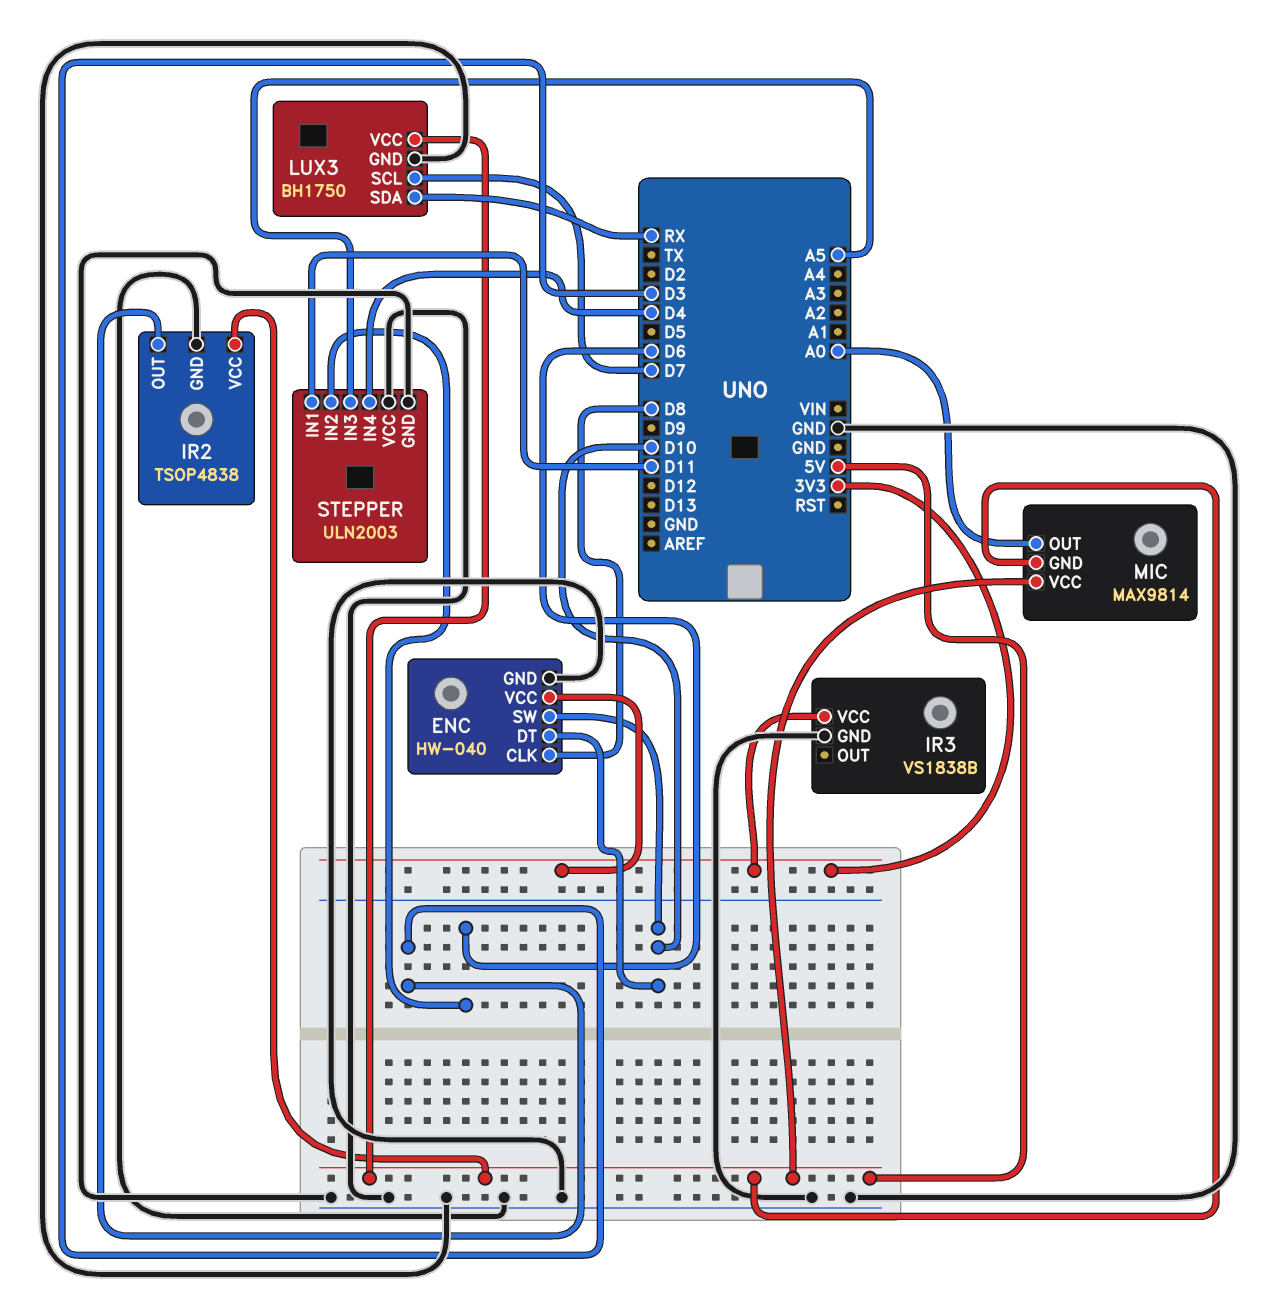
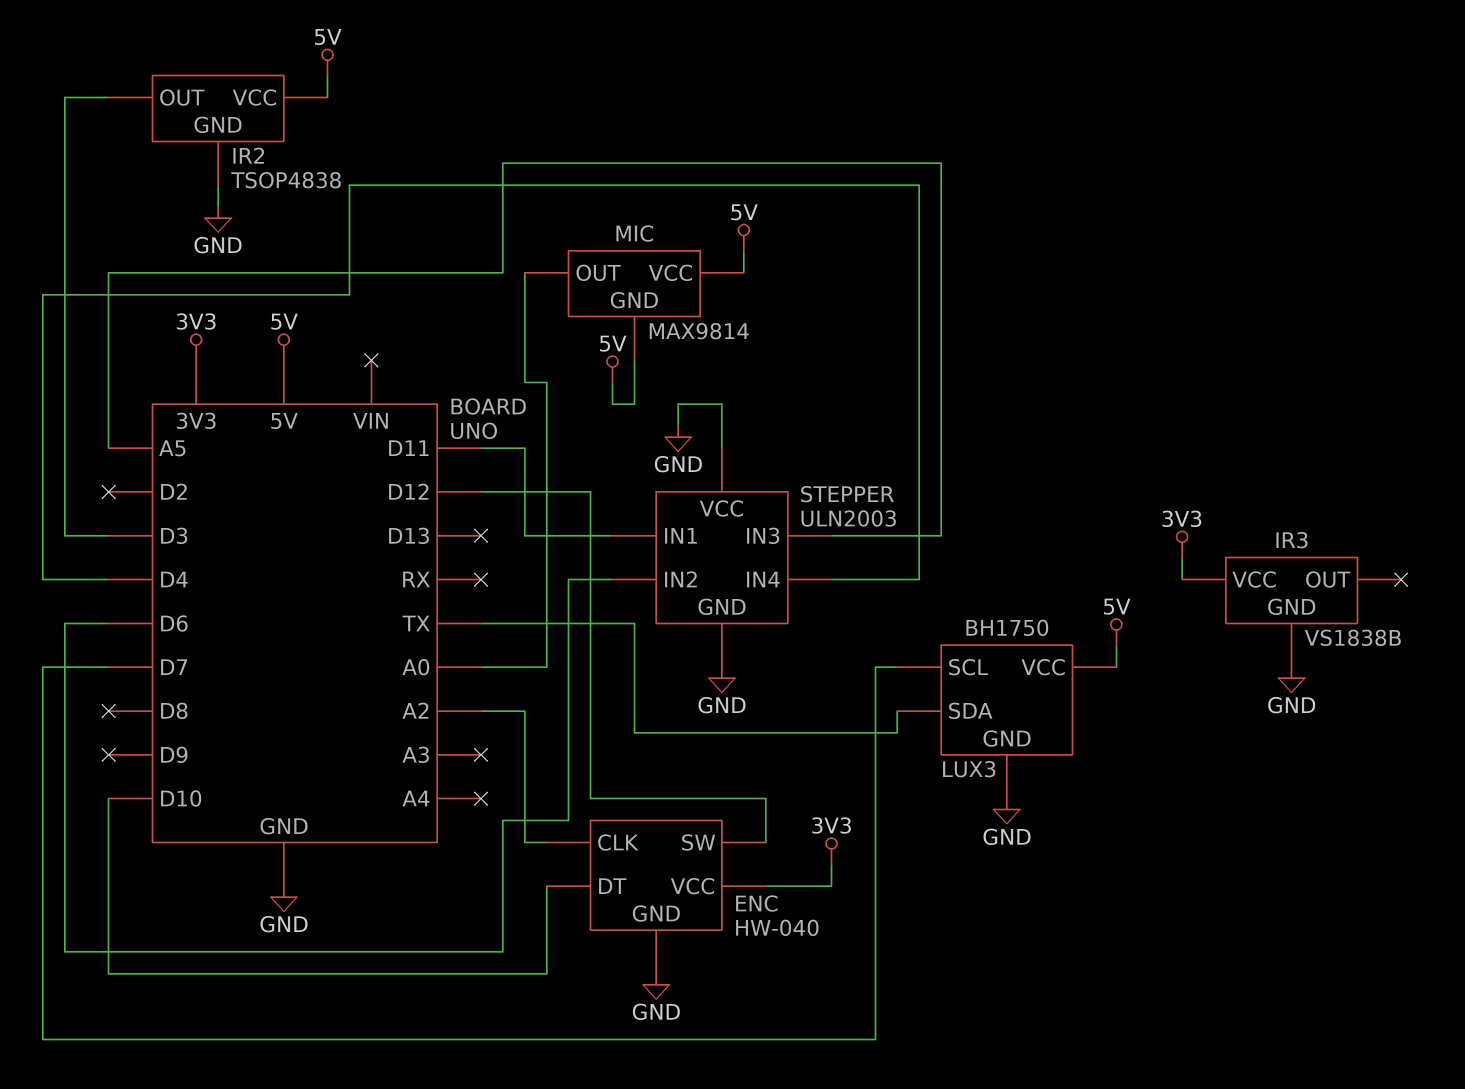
ENC pin CLK: D8 -> A2
ENC pin SW: D10 -> D12
LUX3 pin SDA: RX -> TX

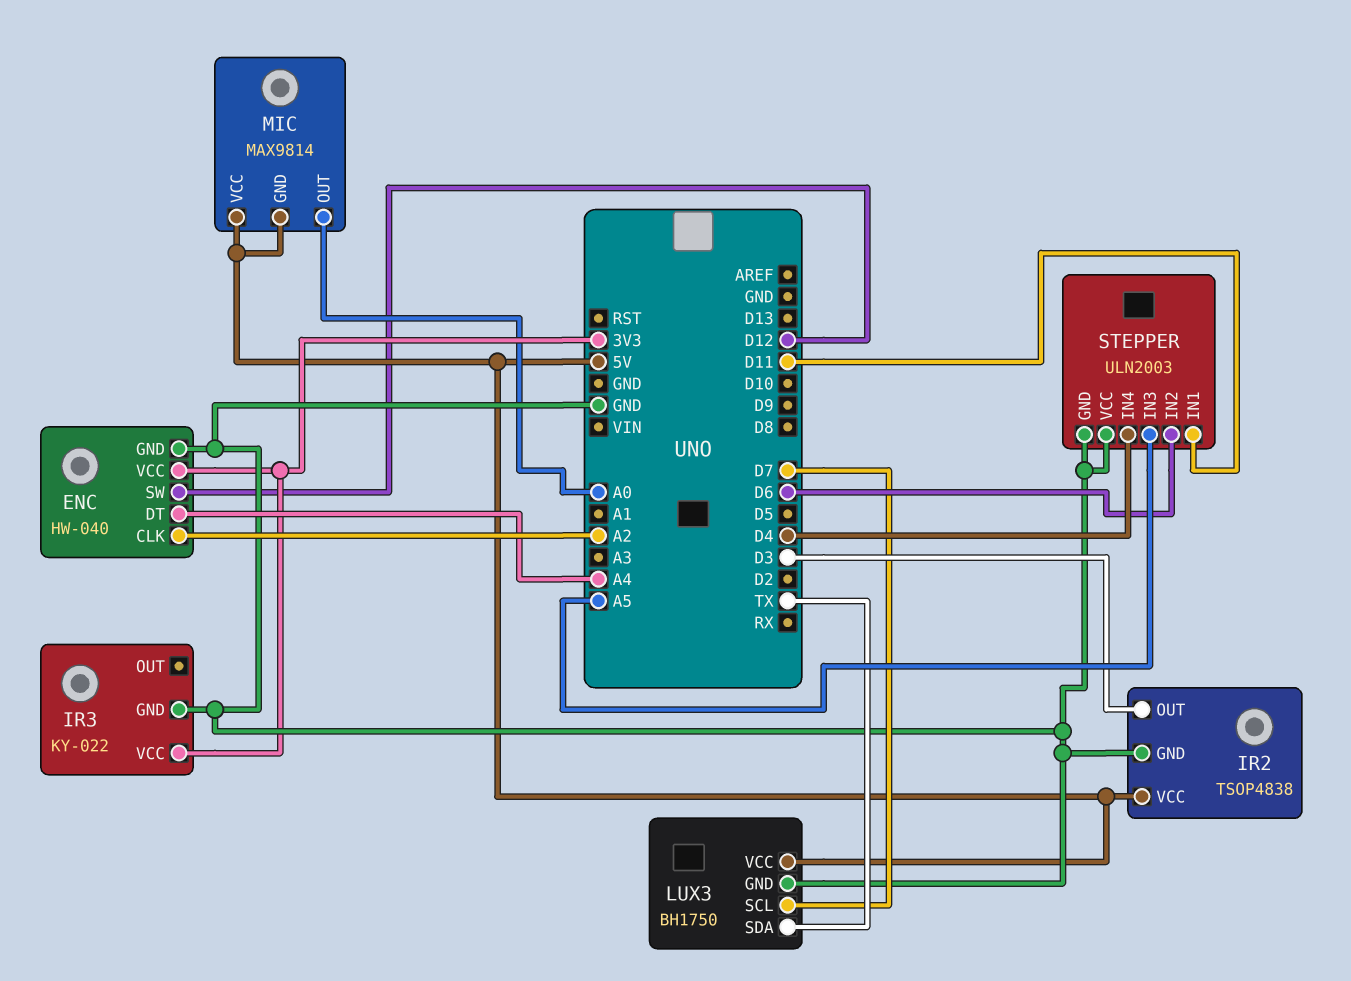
ENC pin DT: D10 -> A4
IR3: VS1838B -> KY-022

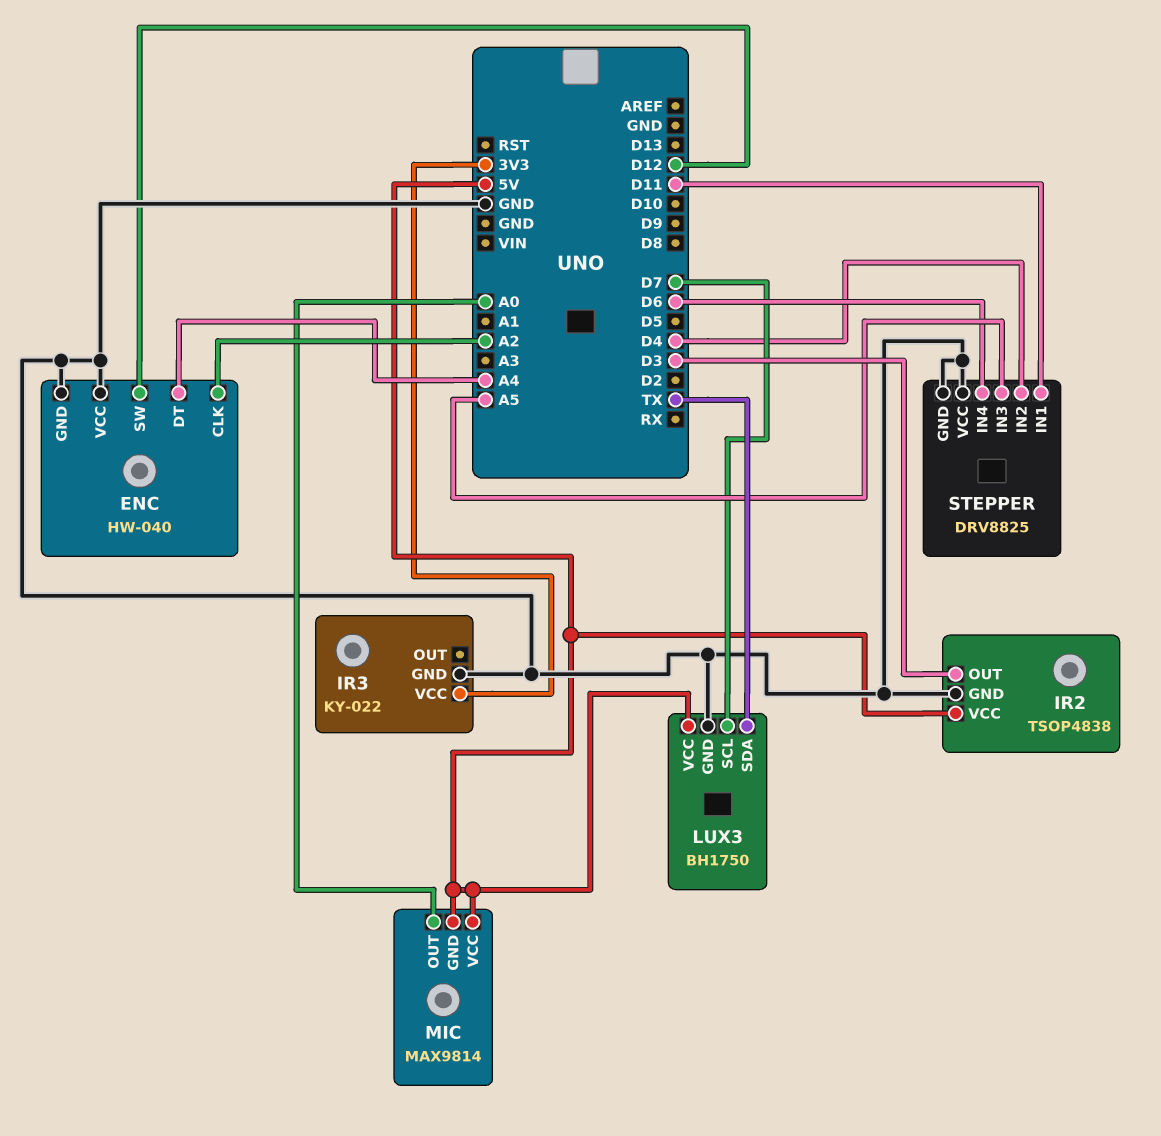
ENC pin VCC: 3V3 -> GND
STEPPER: ULN2003 -> DRV8825
STEPPER pin IN2: D6 -> D4
STEPPER pin IN4: D4 -> D6

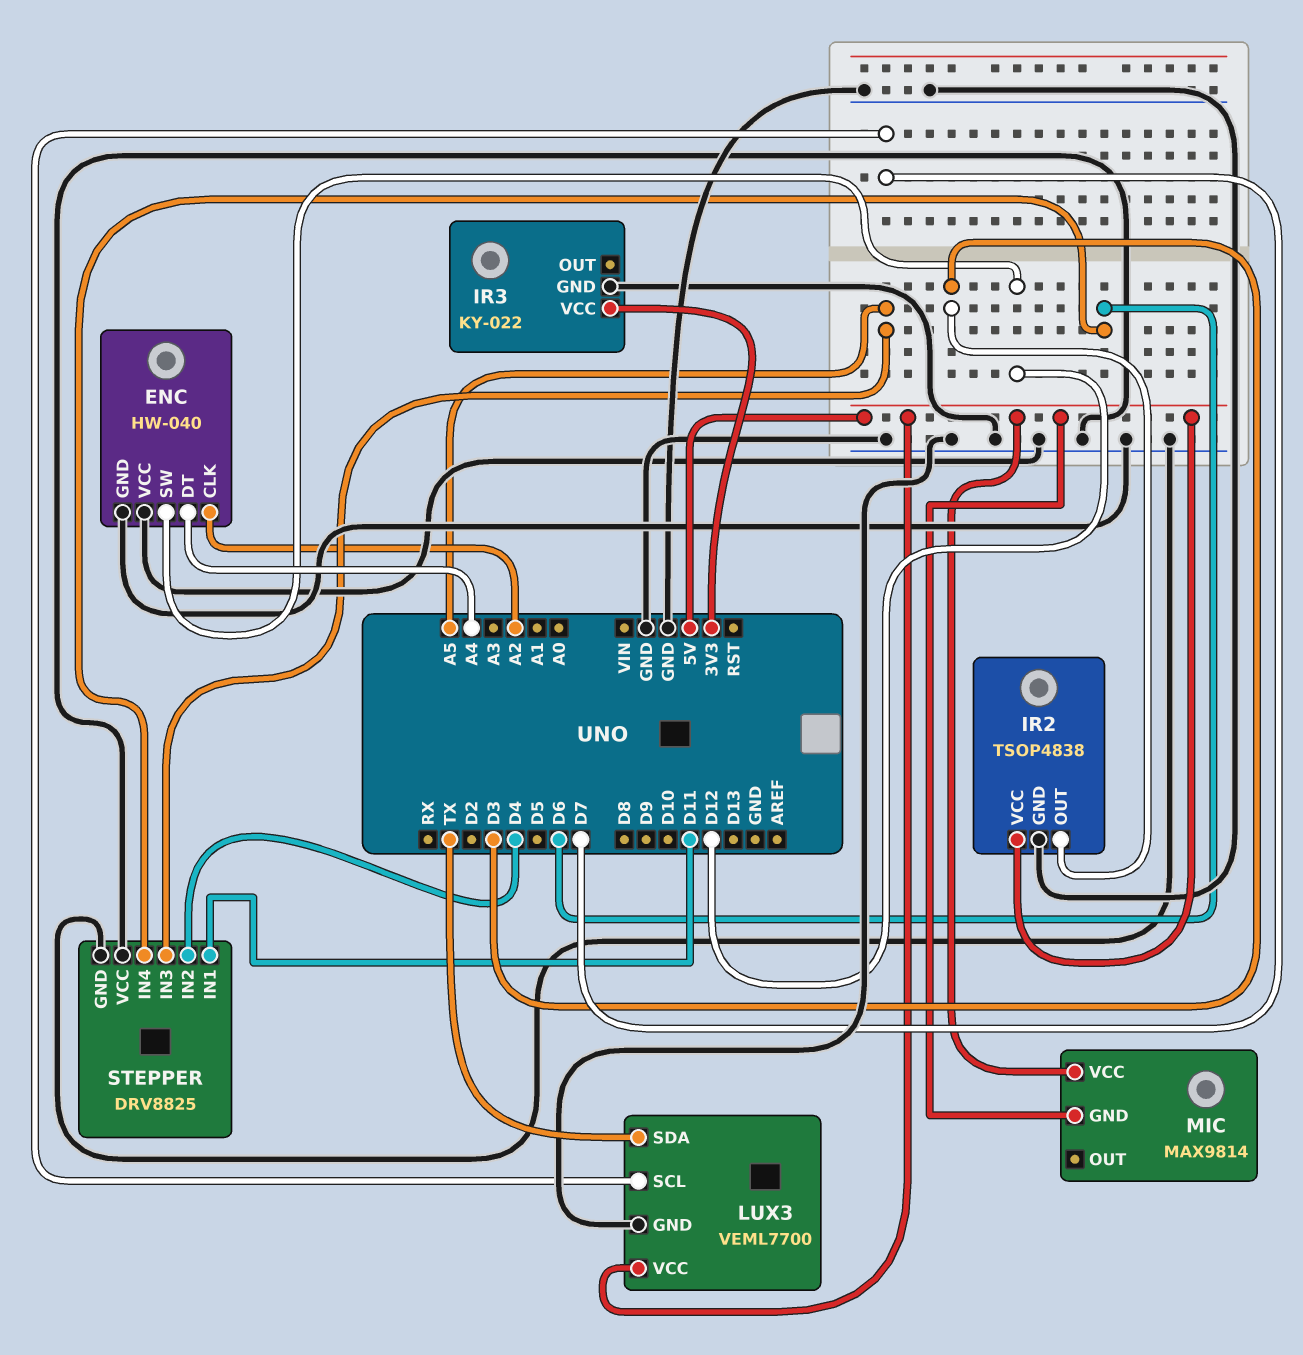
LUX3: BH1750 -> VEML7700
MIC pin OUT: A0 -> none

